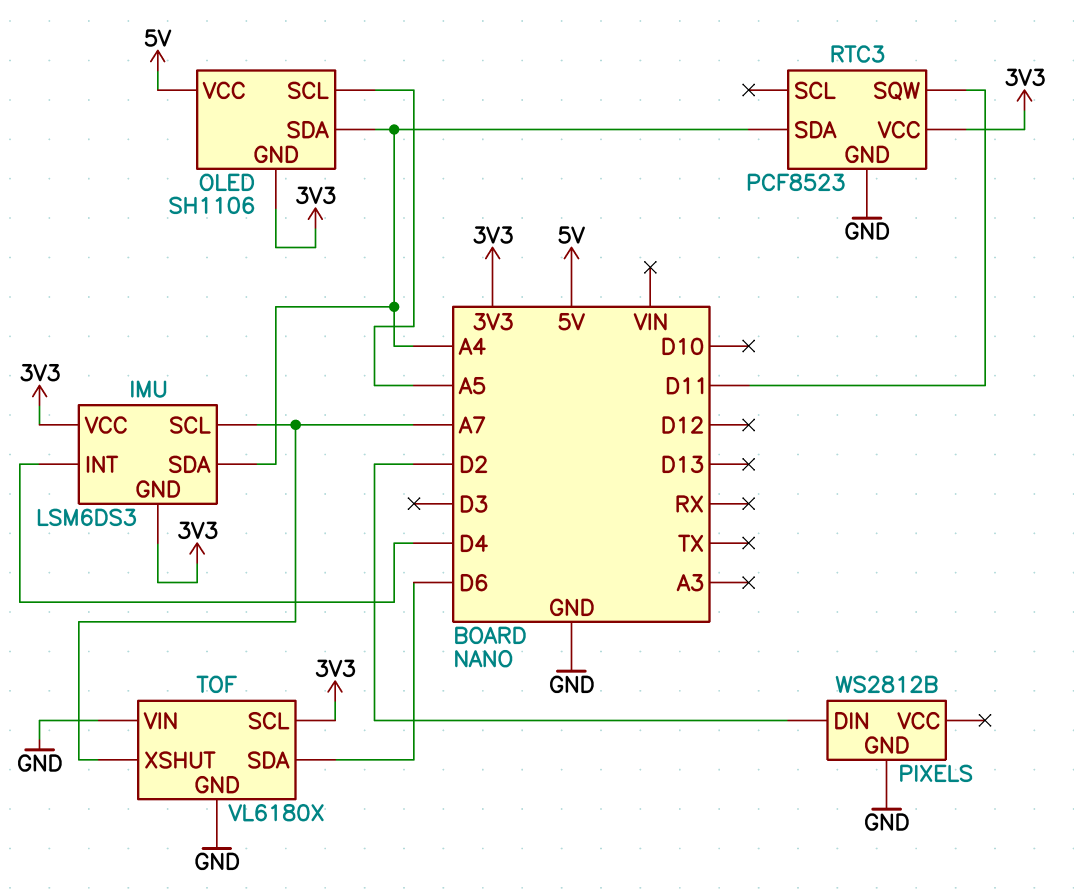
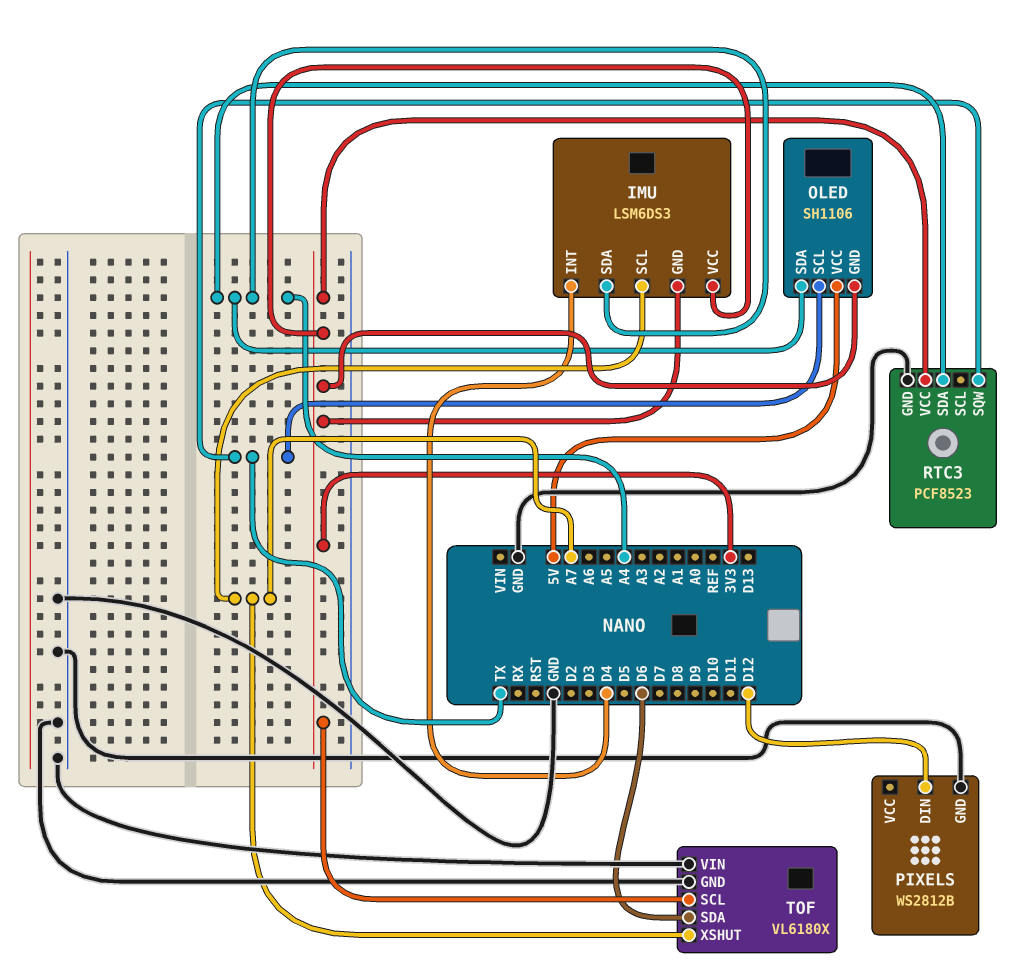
OLED pin SCL: A5 -> TX
PIXELS pin DIN: D2 -> D12
RTC3 pin SQW: D11 -> TX

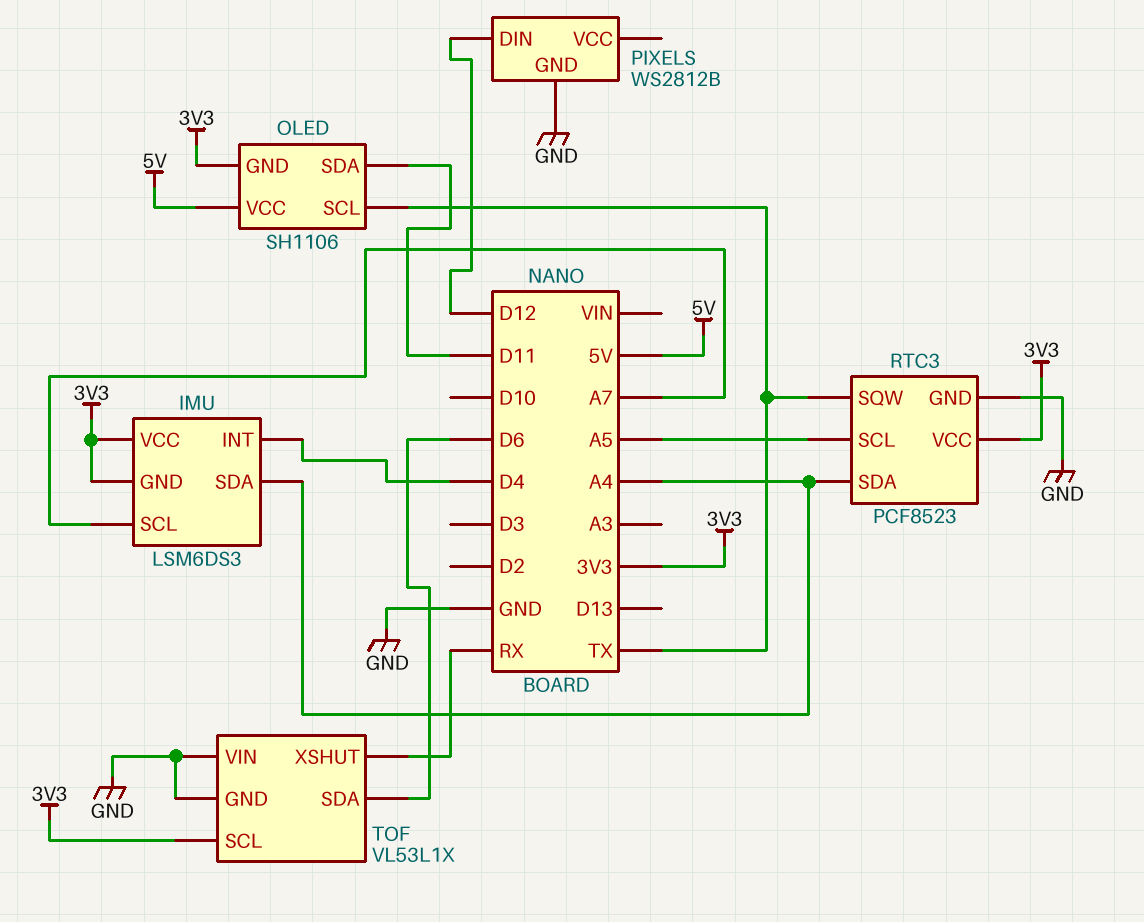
OLED pin SDA: A4 -> D11
RTC3 pin SCL: none -> A5
TOF: VL6180X -> VL53L1X
TOF pin XSHUT: A7 -> RX

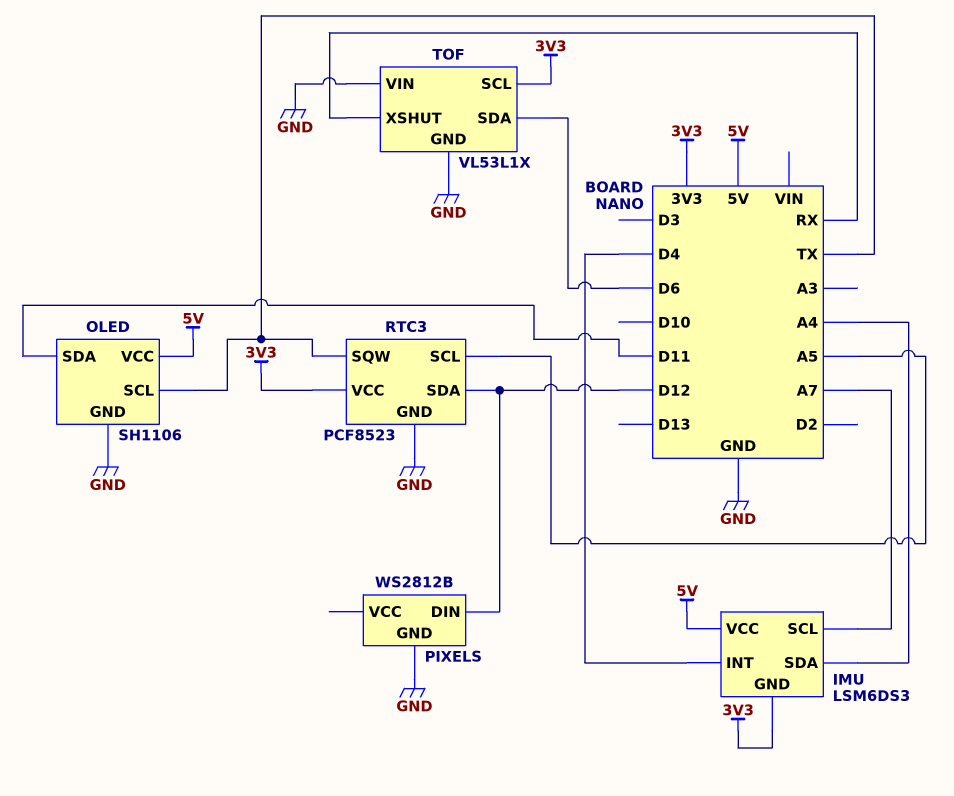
IMU pin VCC: 3V3 -> 5V
OLED pin GND: 3V3 -> GND
RTC3 pin SDA: A4 -> D12

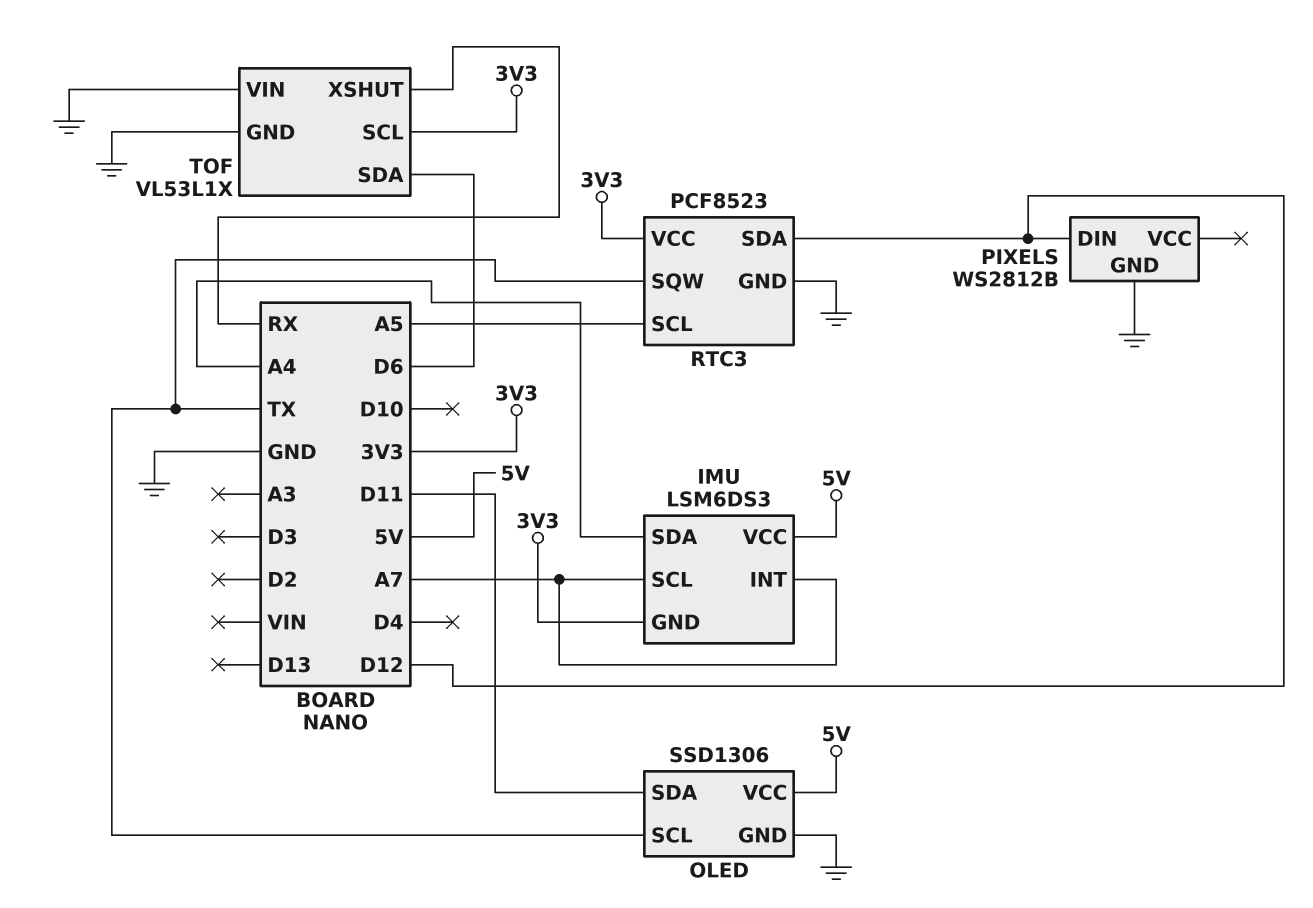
IMU pin INT: D4 -> A7
OLED: SH1106 -> SSD1306

